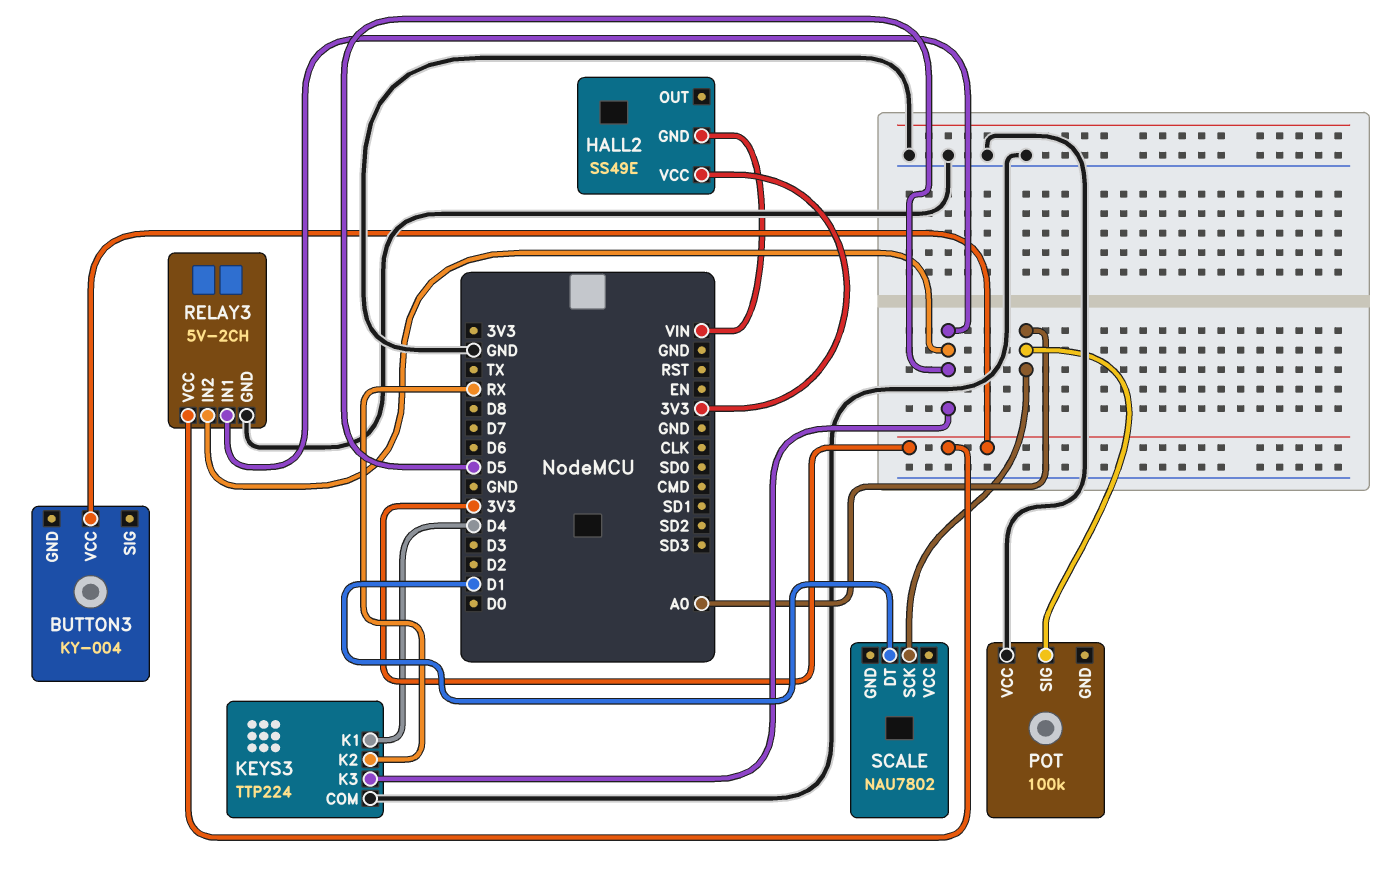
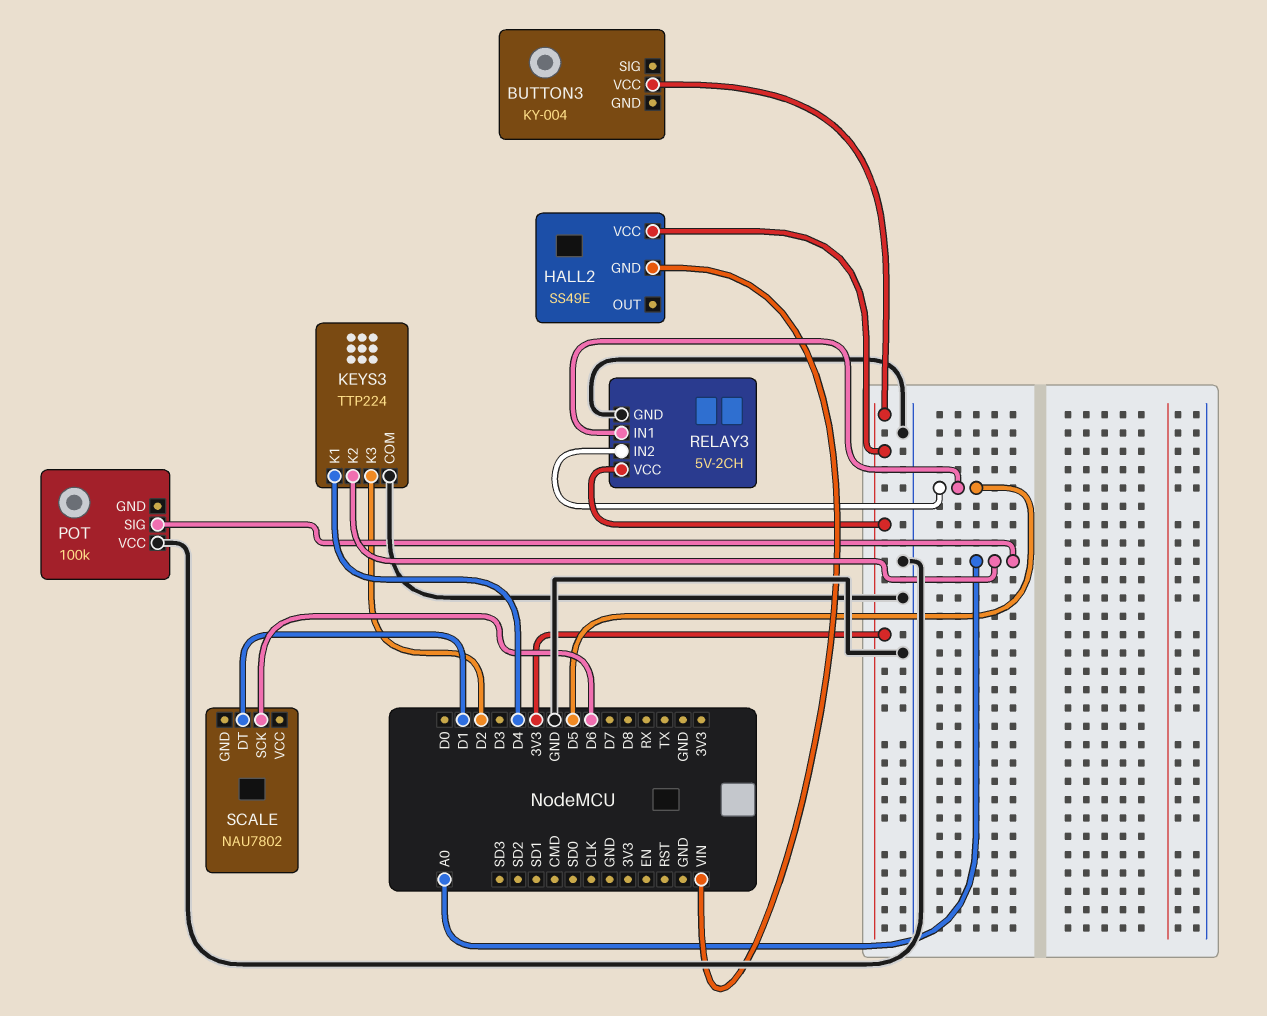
KEYS3 pin K2: RX -> A0
KEYS3 pin K3: D5 -> D2
SCALE pin SCK: A0 -> D6

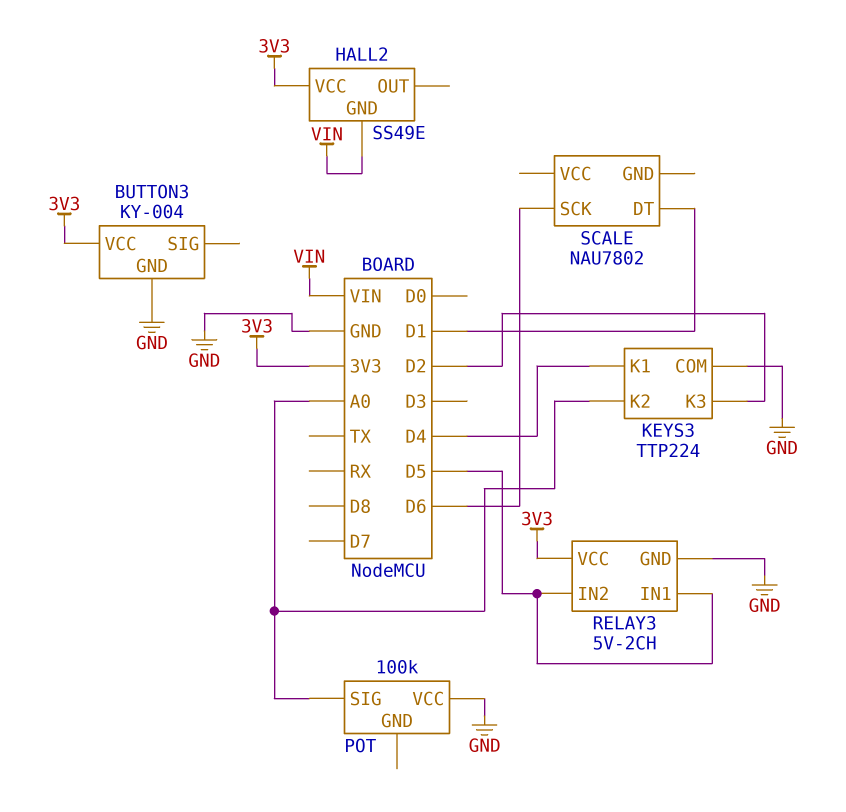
BUTTON3 pin GND: none -> GND

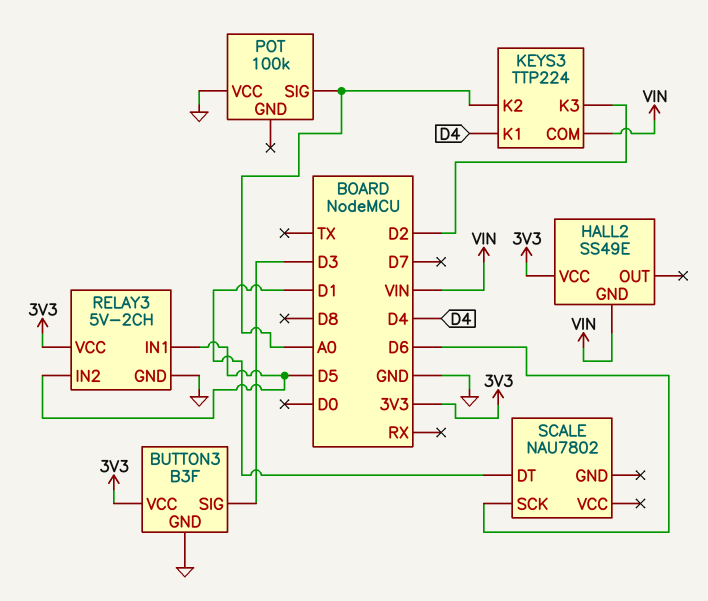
BUTTON3: KY-004 -> B3F
BUTTON3 pin SIG: none -> D3
KEYS3 pin COM: GND -> VIN

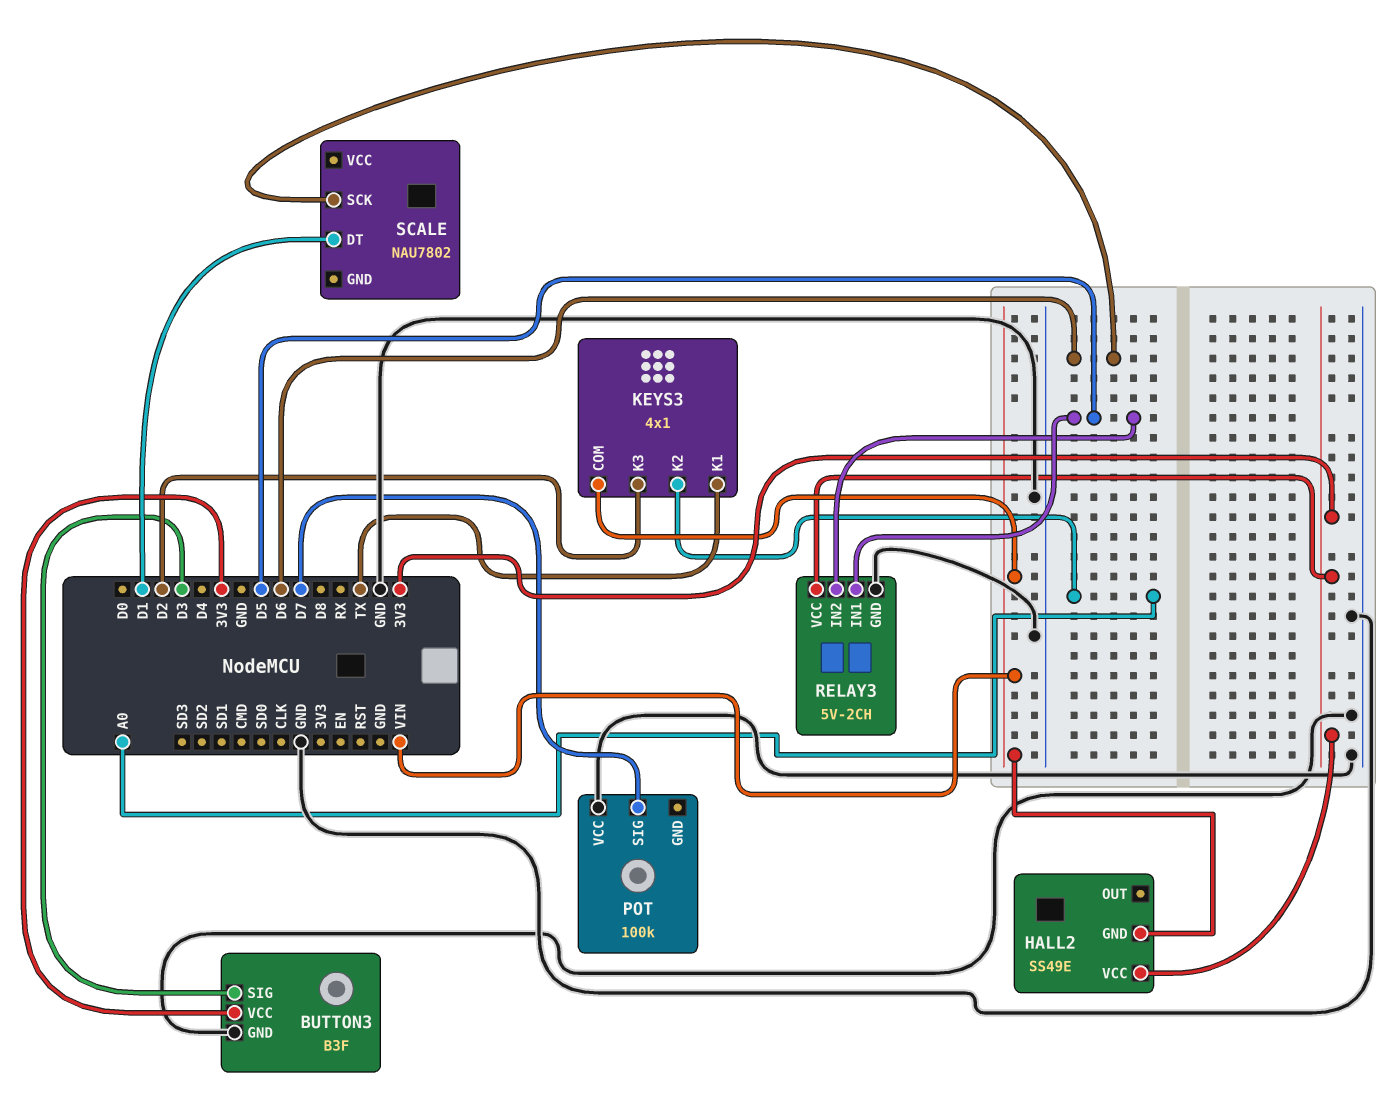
KEYS3: TTP224 -> 4x1
KEYS3 pin K1: D4 -> TX
POT pin SIG: A0 -> D7

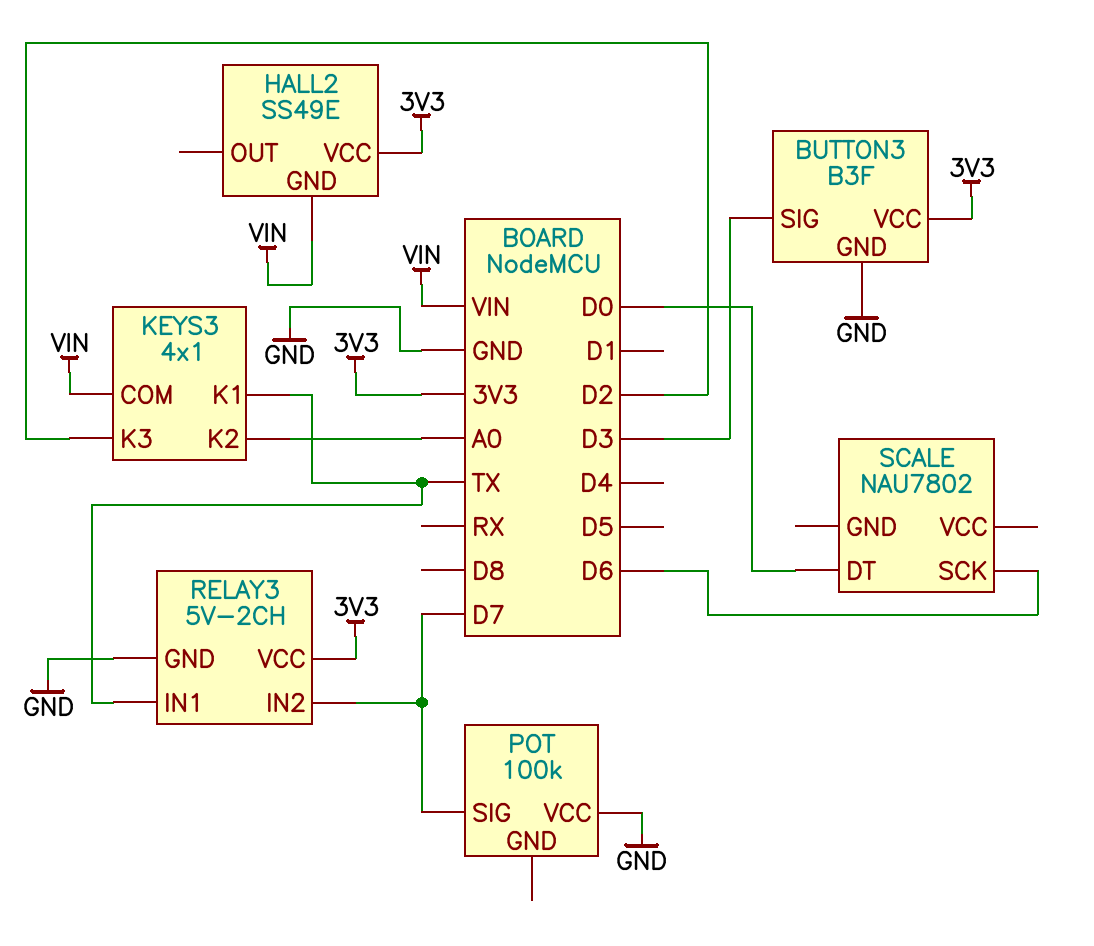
RELAY3 pin IN1: D5 -> TX
RELAY3 pin IN2: D5 -> D7
SCALE pin DT: D1 -> D0

